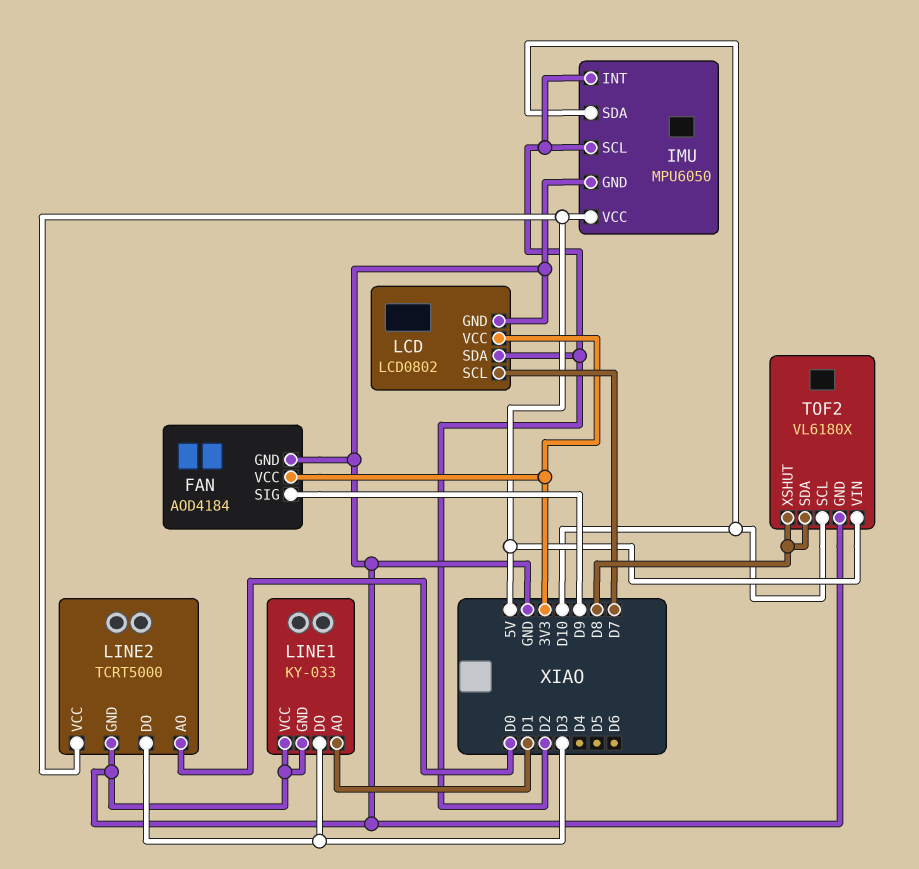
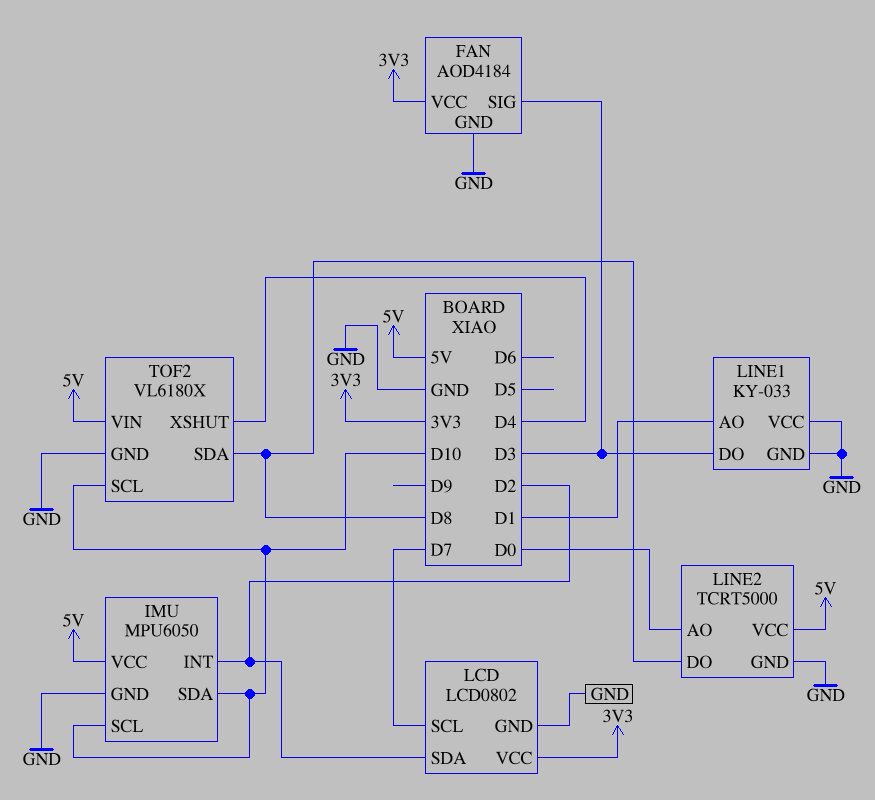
FAN pin SIG: D9 -> D3
IMU pin SCL: D2 -> D10
LINE2 pin DO: D3 -> D8
TOF2 pin XSHUT: D8 -> D4

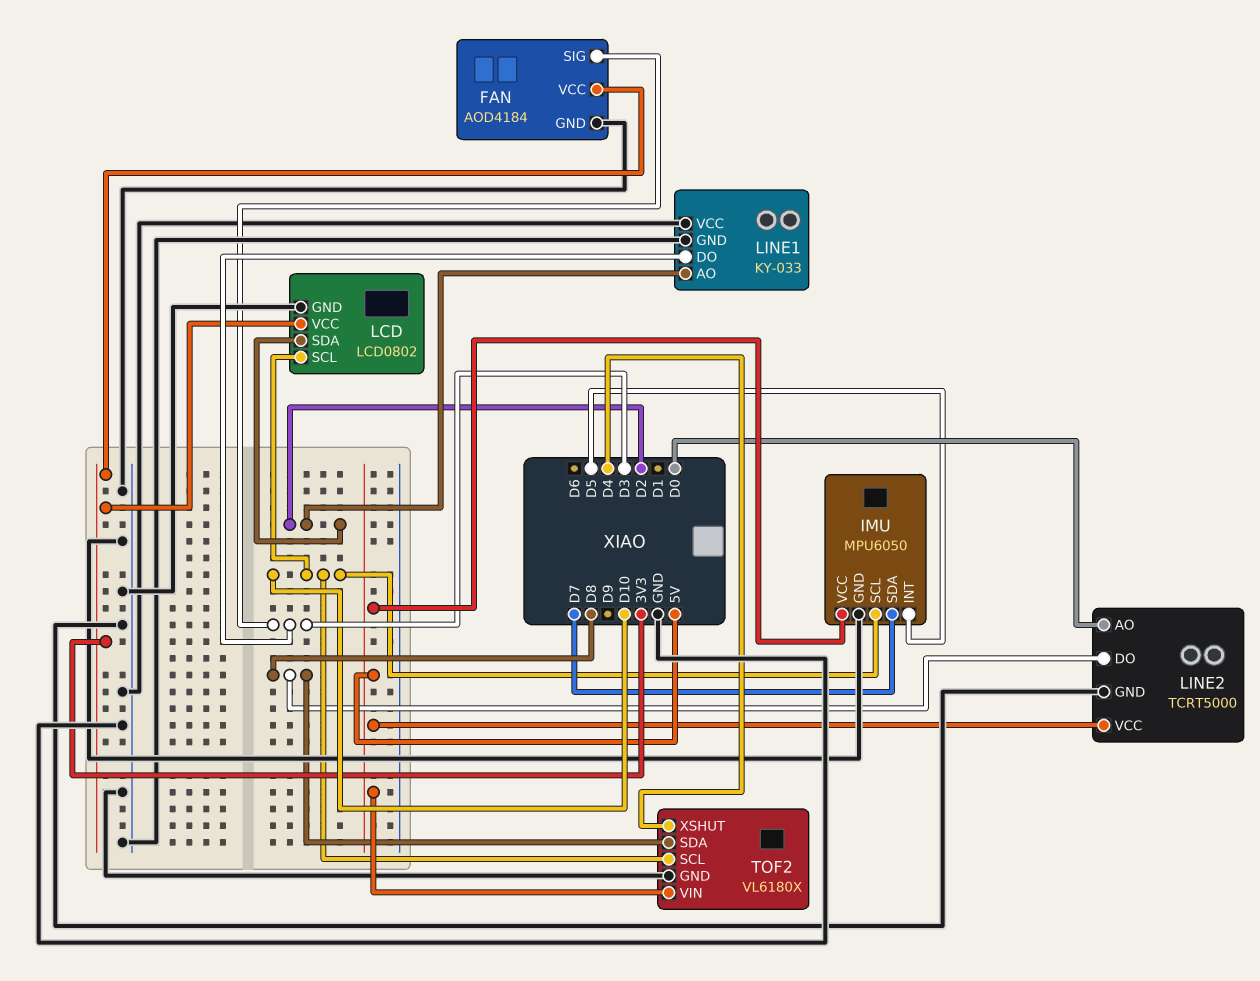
IMU pin INT: D2 -> D5
IMU pin SDA: D10 -> D7
LCD pin SCL: D7 -> D10
LINE1 pin AO: D1 -> D2

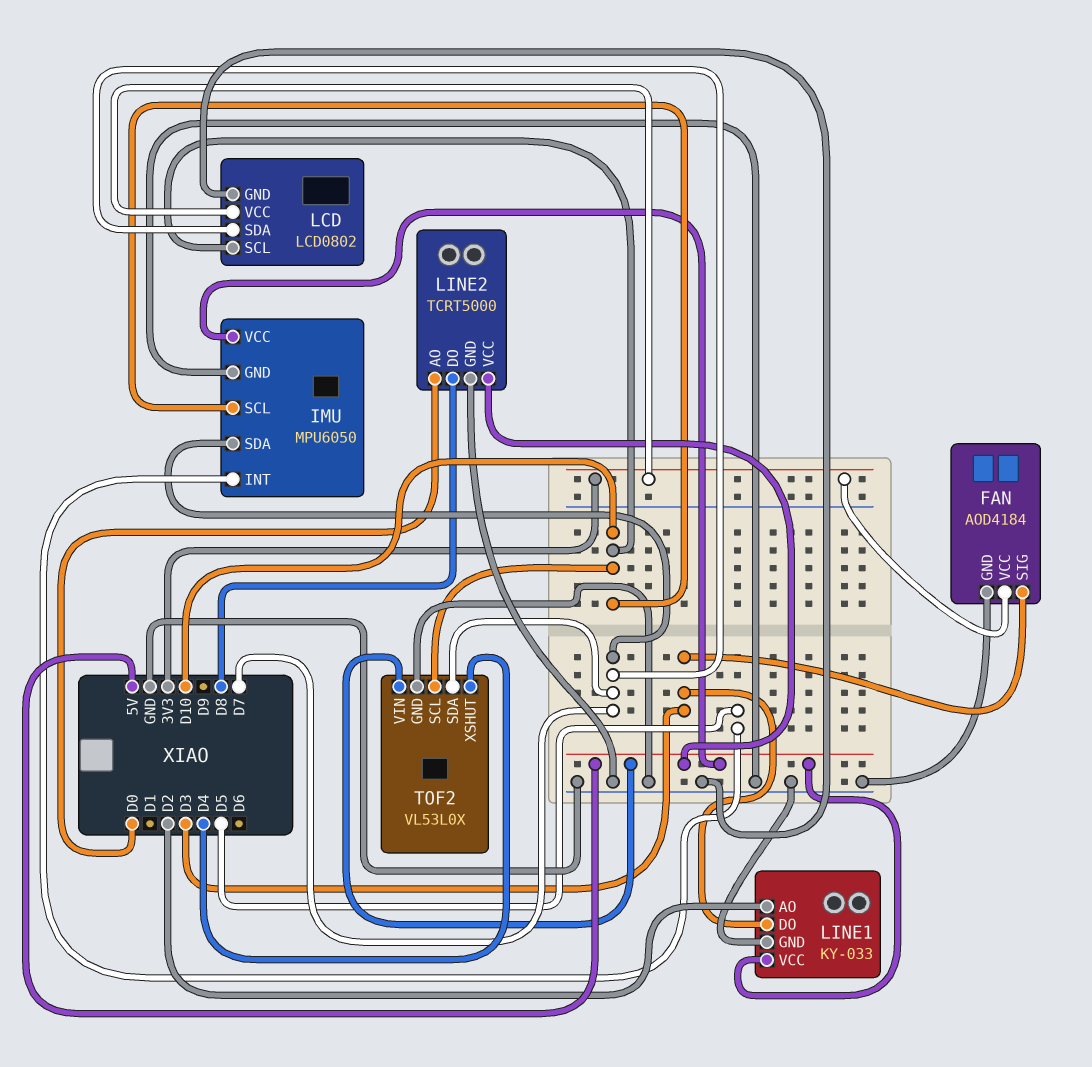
LCD pin SDA: D2 -> D7
LINE1 pin VCC: GND -> 5V
TOF2: VL6180X -> VL53L0X
TOF2 pin SDA: D8 -> D7

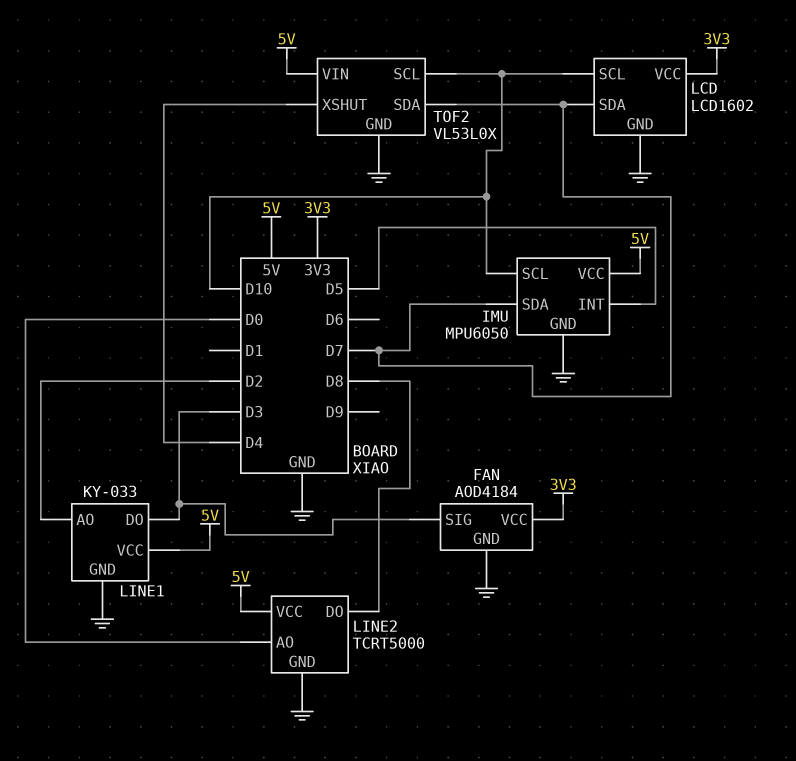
LCD: LCD0802 -> LCD1602

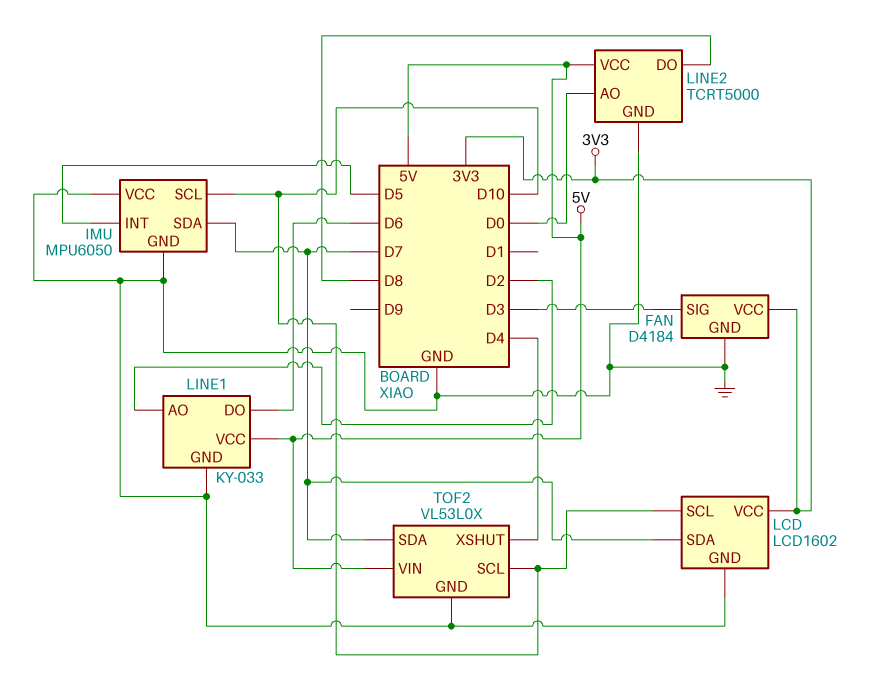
FAN: AOD4184 -> D4184
IMU pin VCC: 5V -> GND
LINE1 pin DO: D3 -> D6

